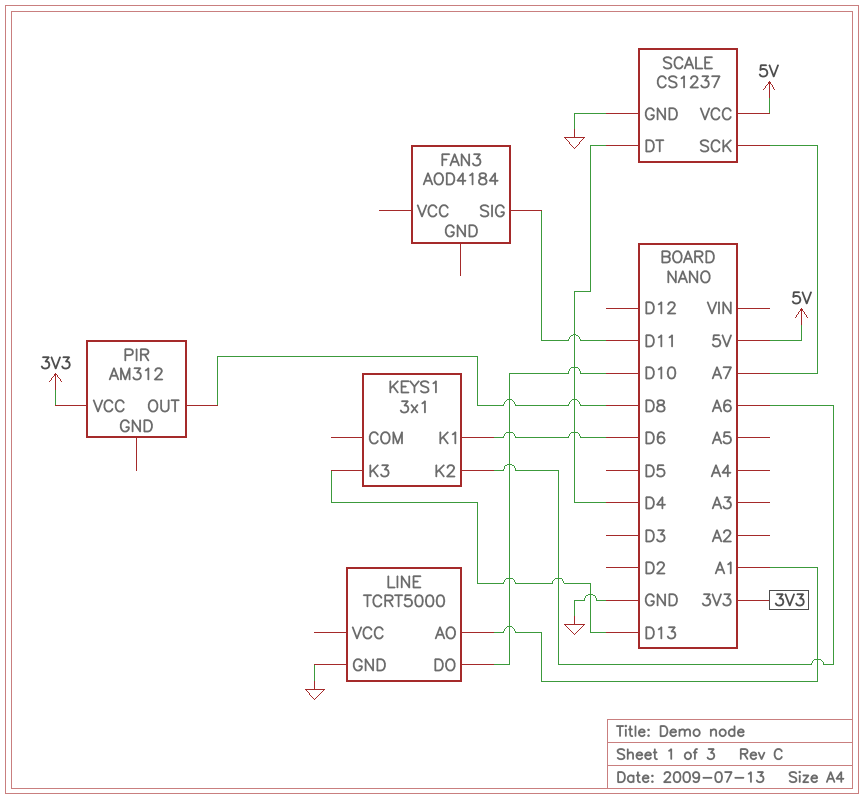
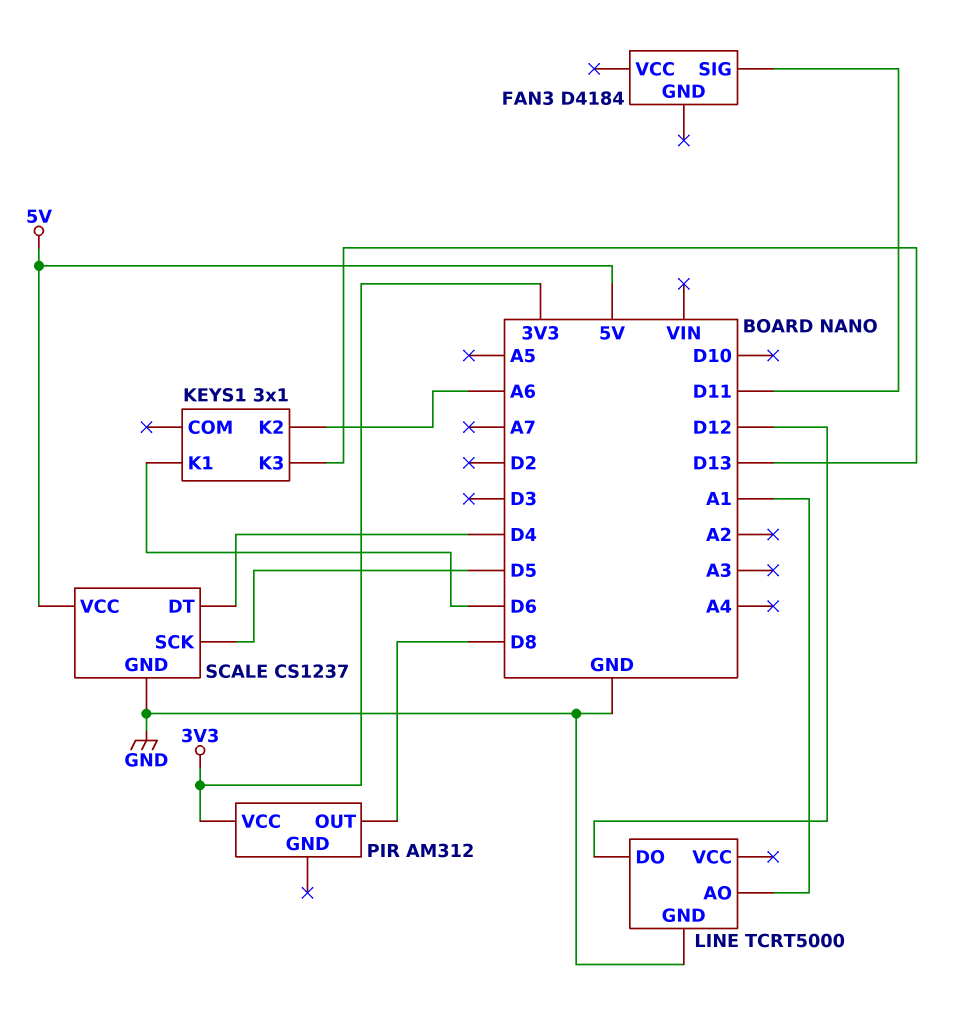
FAN3: AOD4184 -> D4184
LINE pin DO: D10 -> D12
SCALE pin SCK: A7 -> D5

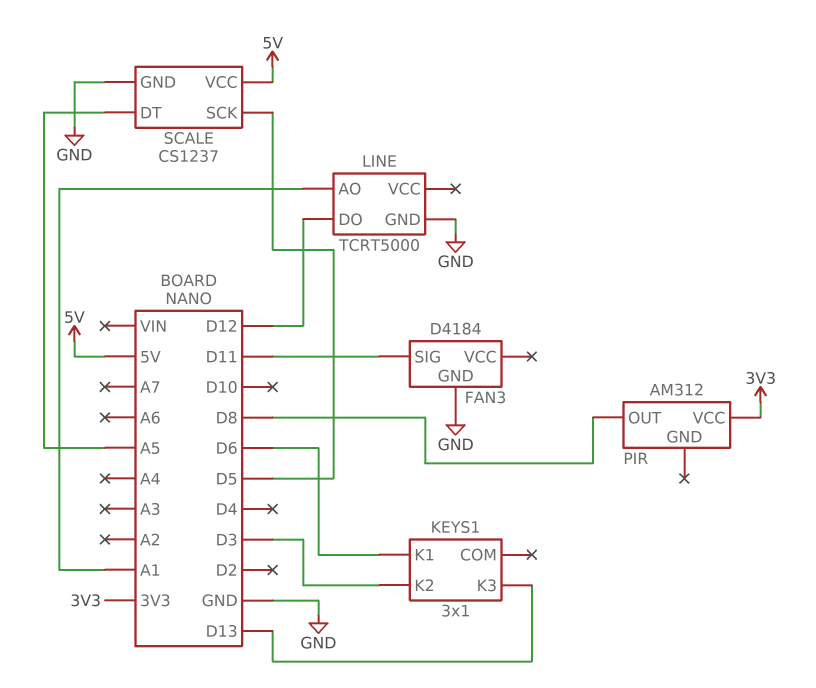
FAN3 pin GND: none -> GND
KEYS1 pin K2: A6 -> D3
SCALE pin DT: D4 -> A5

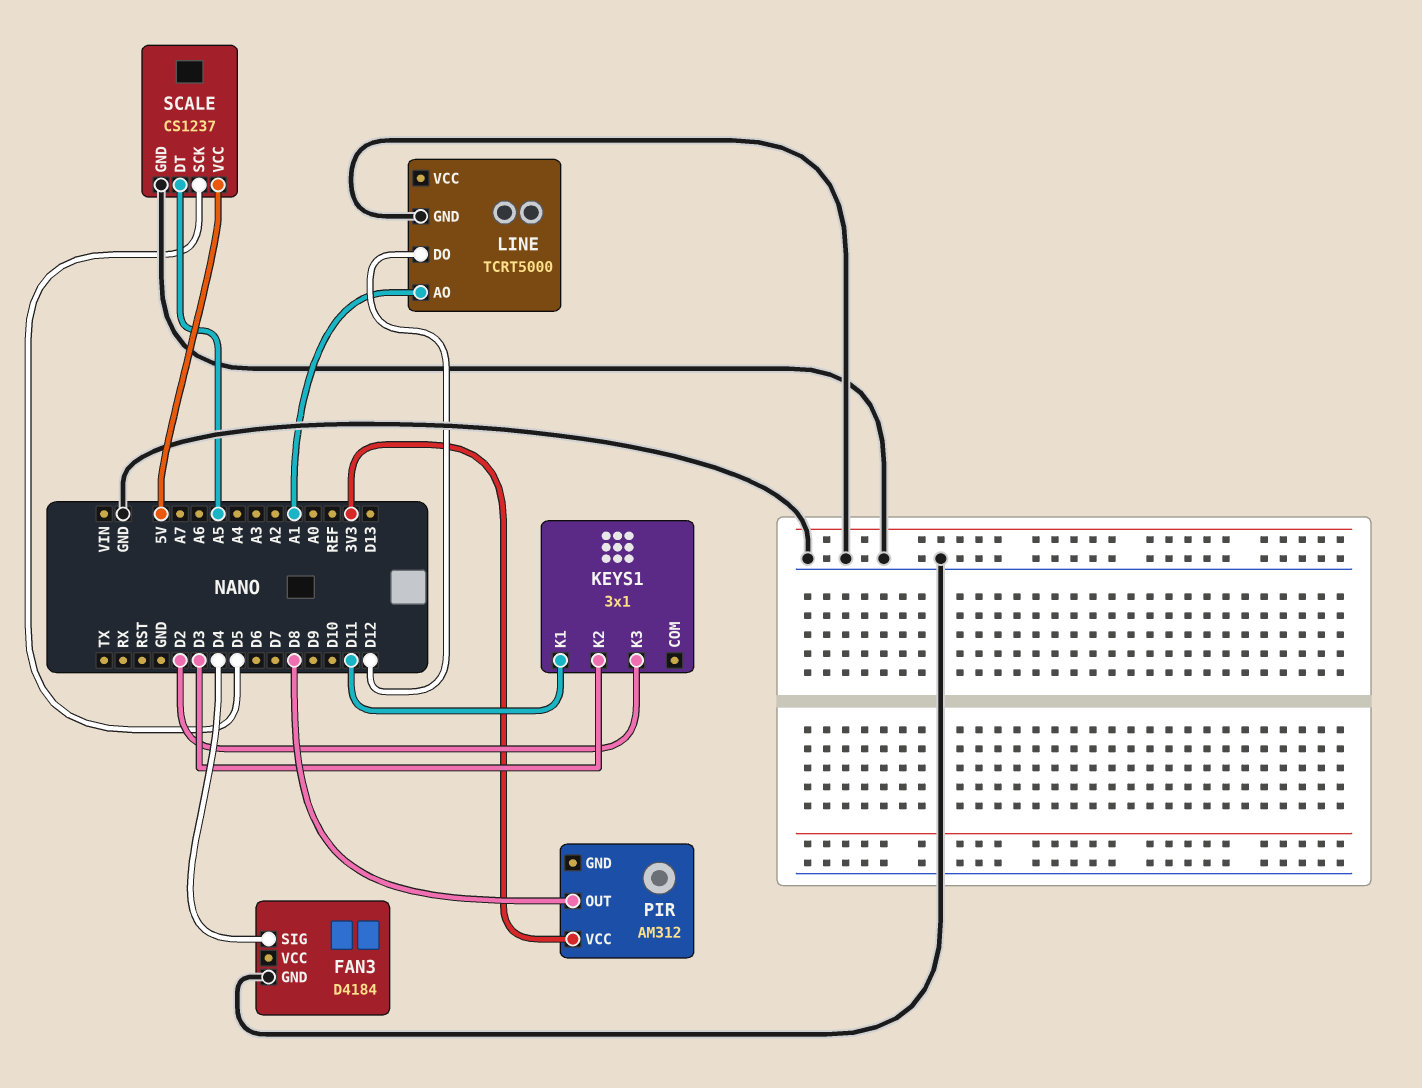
FAN3 pin SIG: D11 -> D4
KEYS1 pin K1: D6 -> D11
KEYS1 pin K3: D13 -> D2

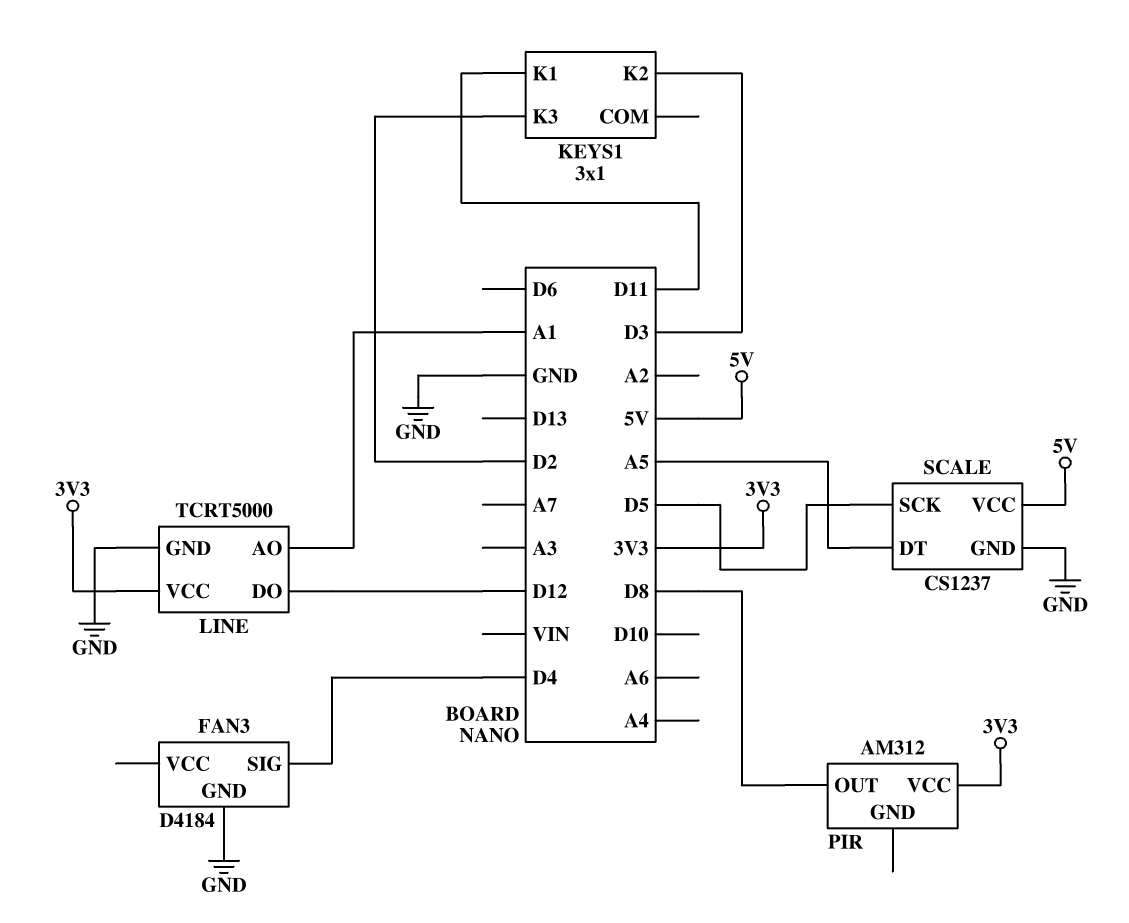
LINE pin VCC: none -> 3V3

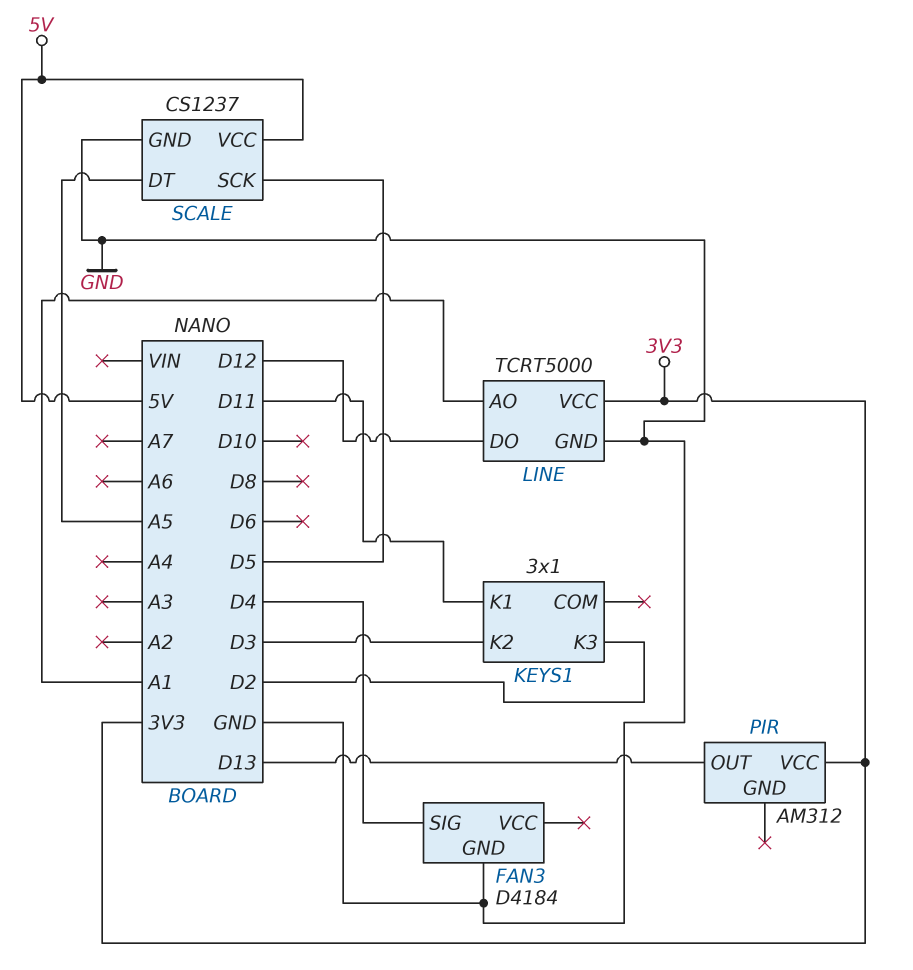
PIR pin OUT: D8 -> D13

